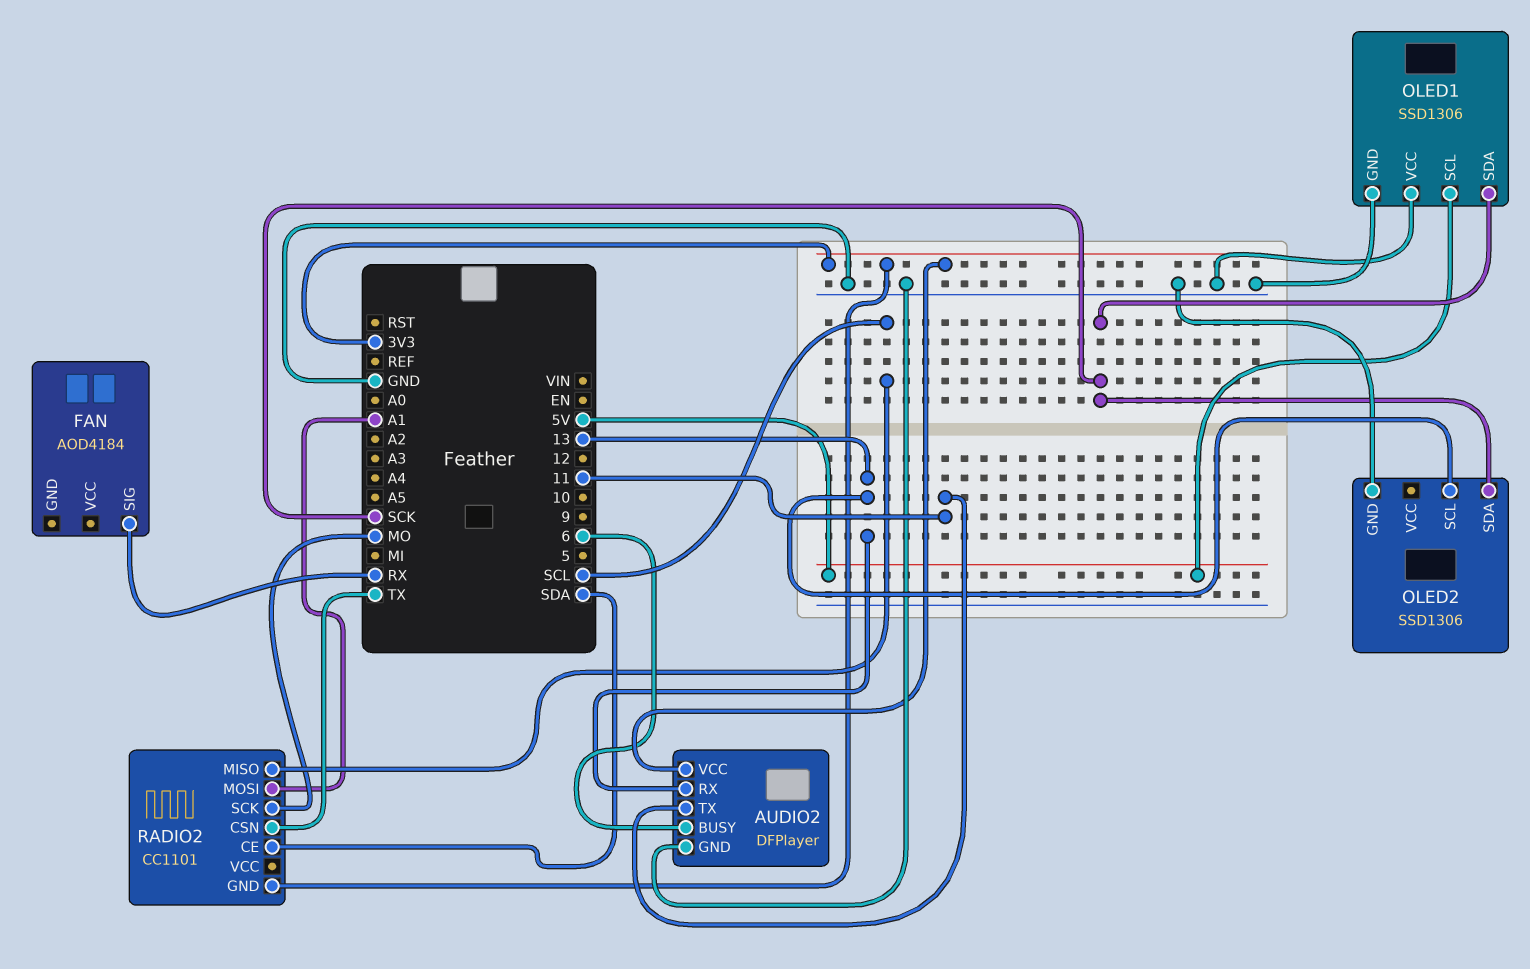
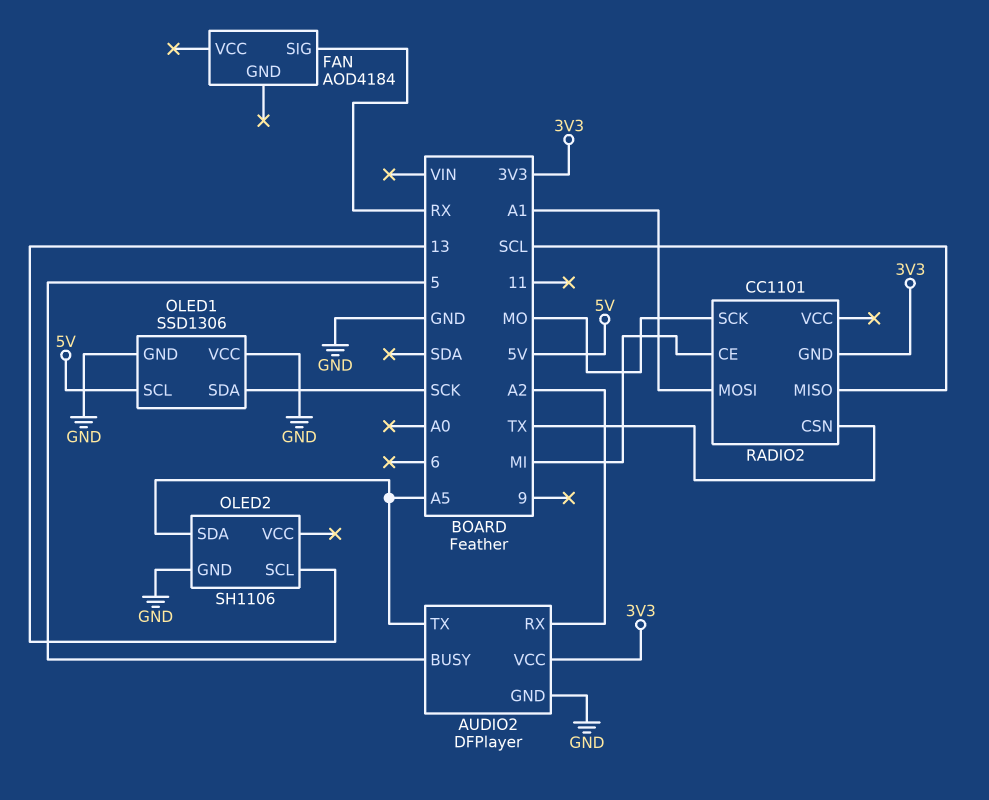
AUDIO2 pin BUSY: 6 -> 5
AUDIO2 pin RX: 13 -> A2
AUDIO2 pin TX: 11 -> A5
OLED2: SSD1306 -> SH1106
OLED2 pin SDA: SCK -> A5
RADIO2 pin CE: SDA -> MI

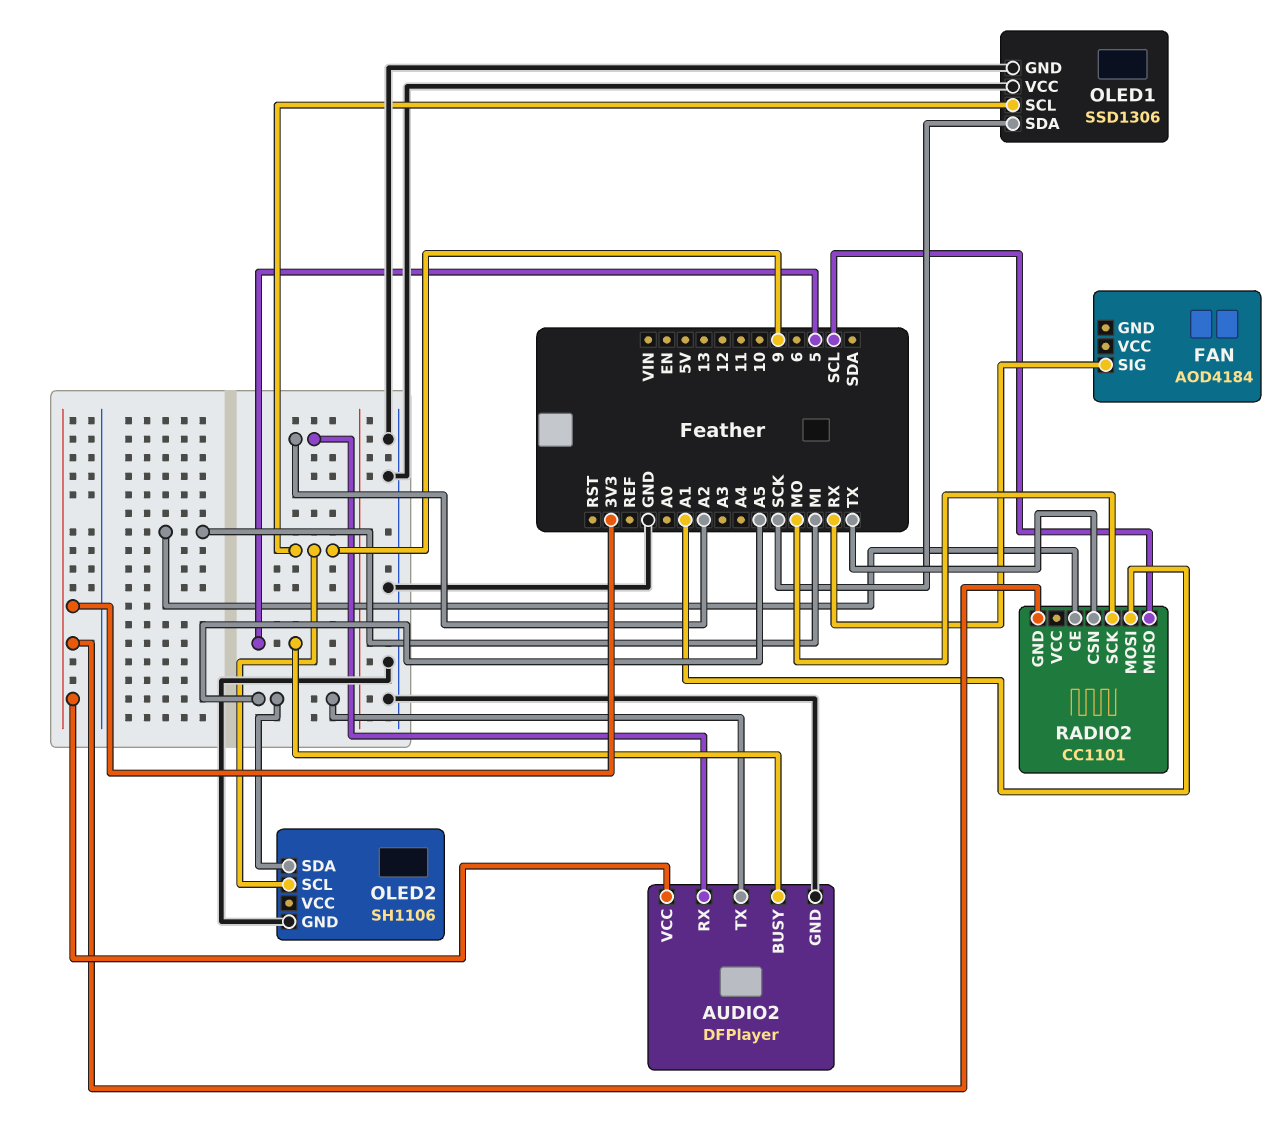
OLED1 pin SCL: 5V -> 9
OLED2 pin SCL: 13 -> 9

